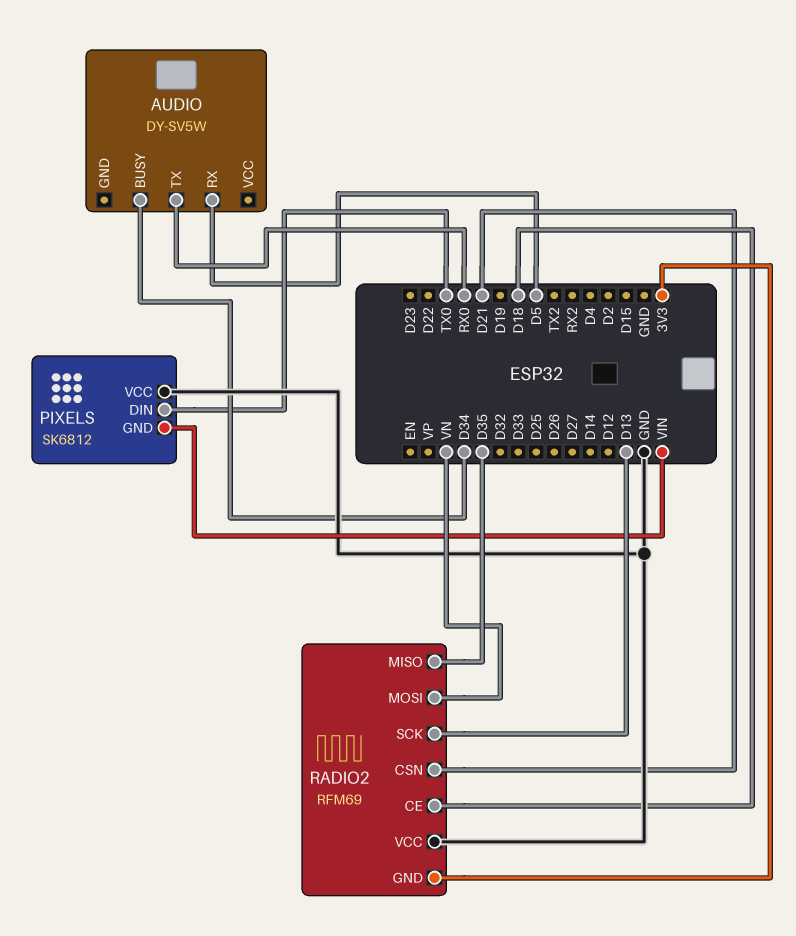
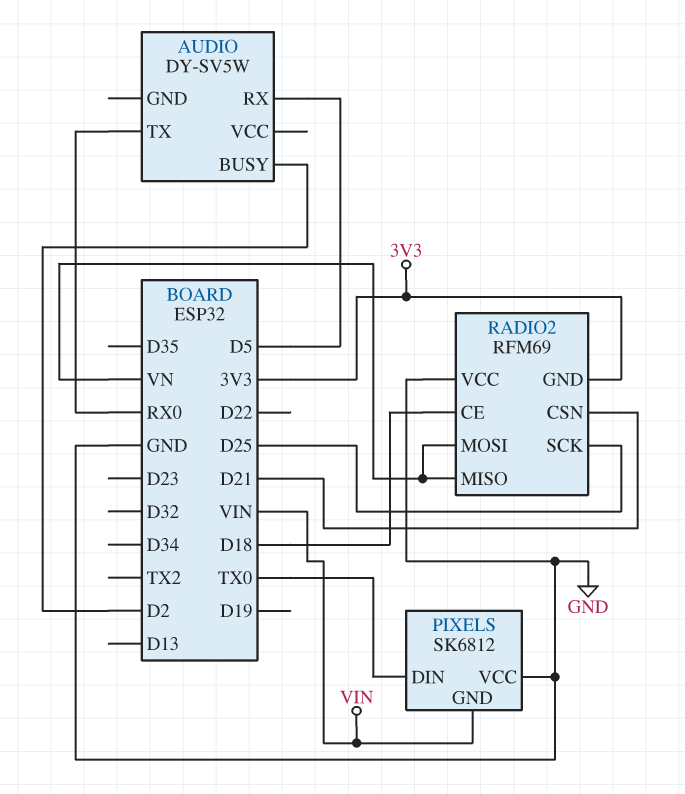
AUDIO pin BUSY: D34 -> D2
RADIO2 pin MISO: D35 -> VN
RADIO2 pin SCK: D13 -> D25

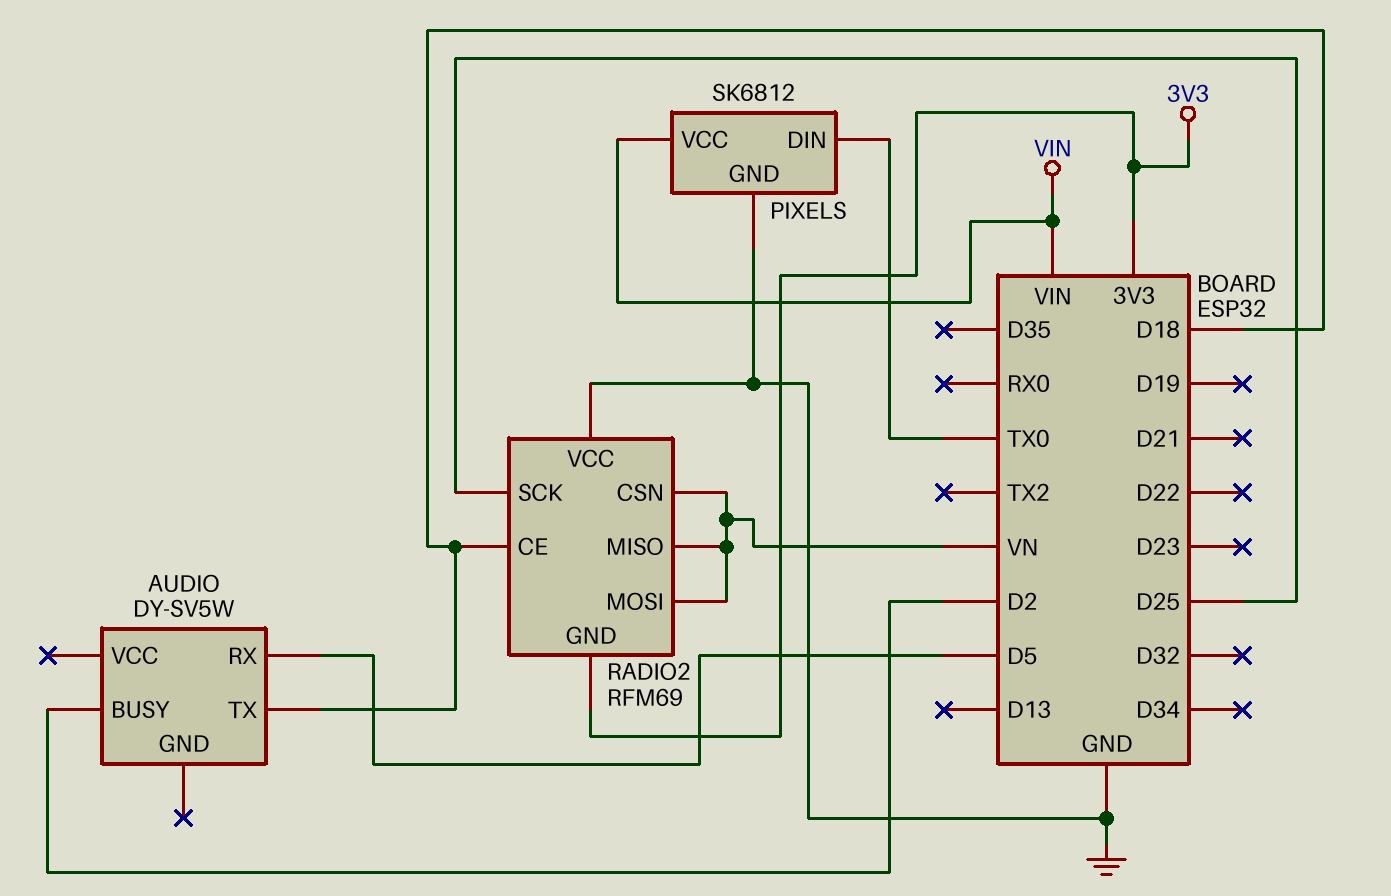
AUDIO pin TX: RX0 -> D18
PIXELS pin GND: VIN -> GND
PIXELS pin VCC: GND -> VIN
RADIO2 pin CSN: D21 -> VN

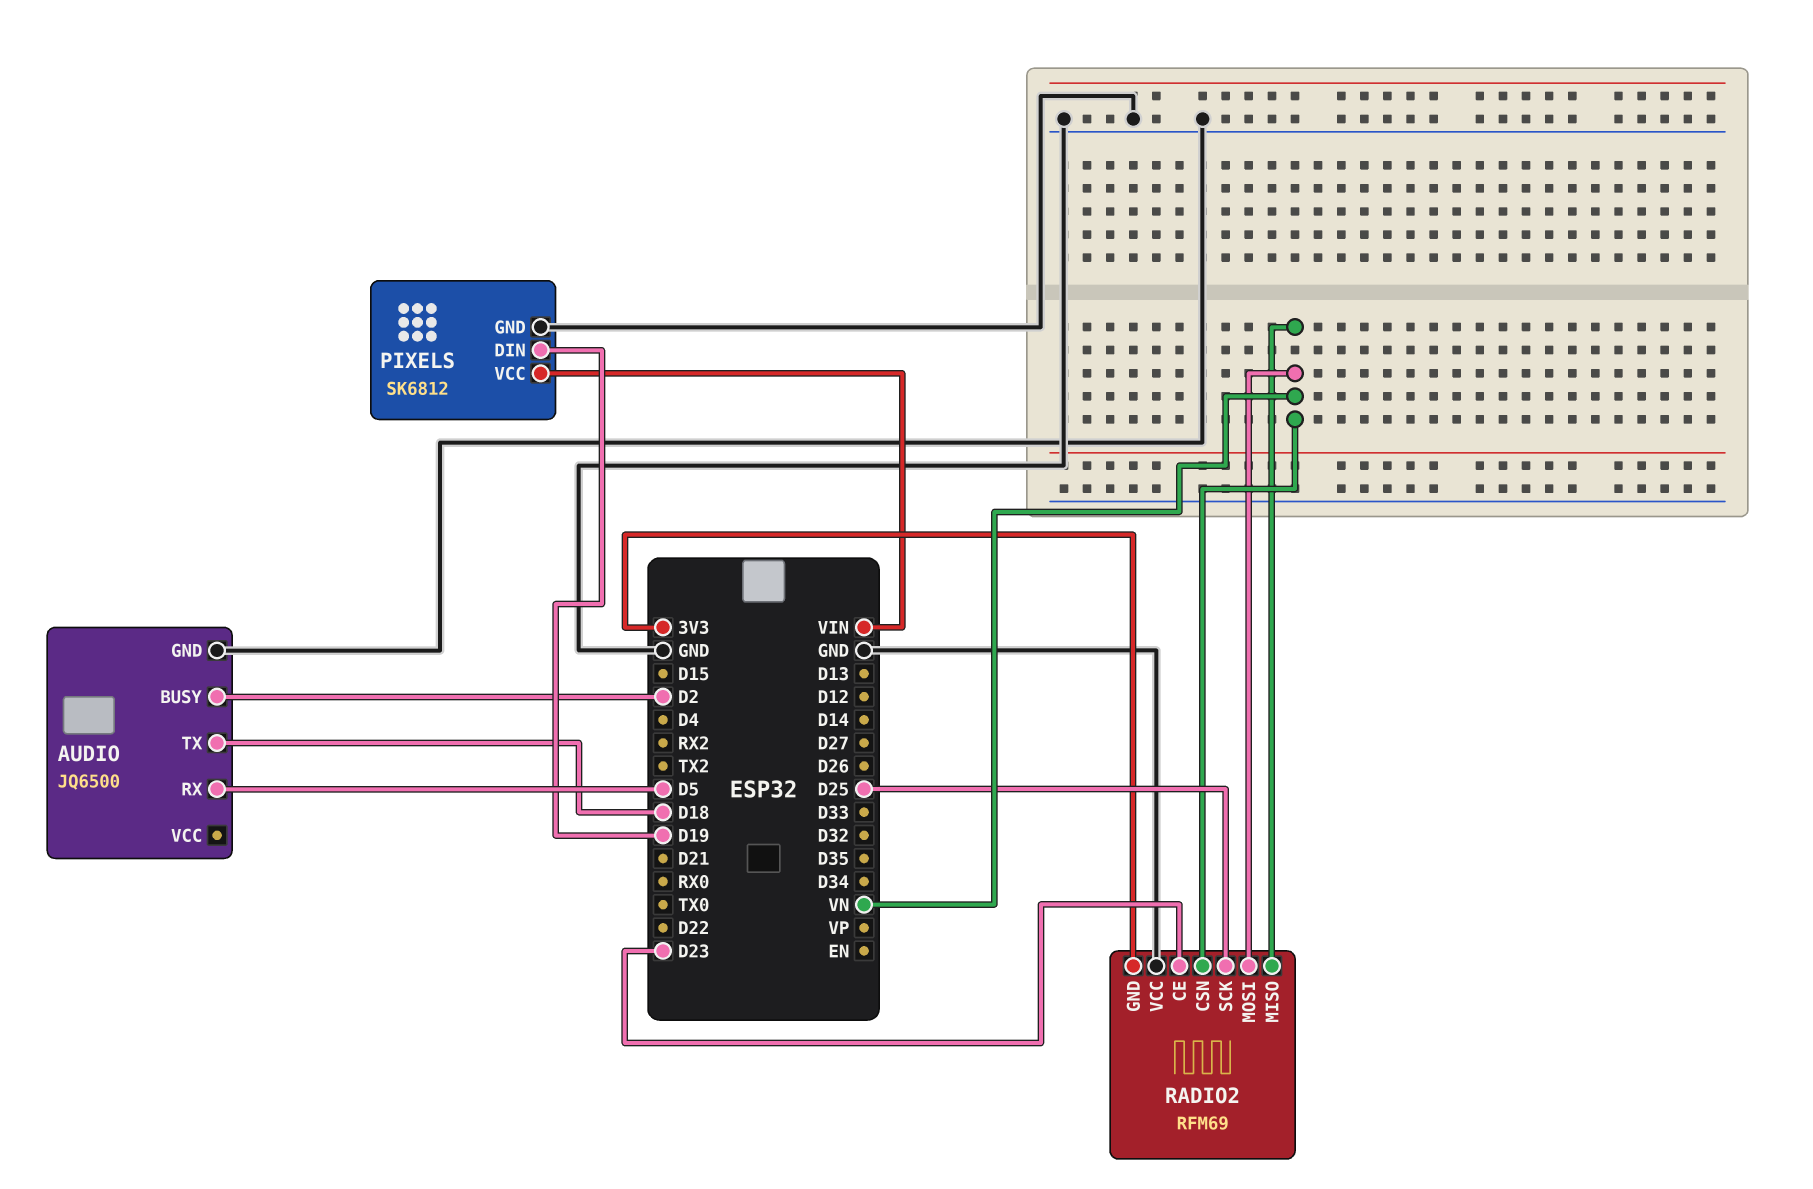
AUDIO: DY-SV5W -> JQ6500
AUDIO pin GND: none -> GND
PIXELS pin DIN: TX0 -> D19
RADIO2 pin CE: D18 -> D23

